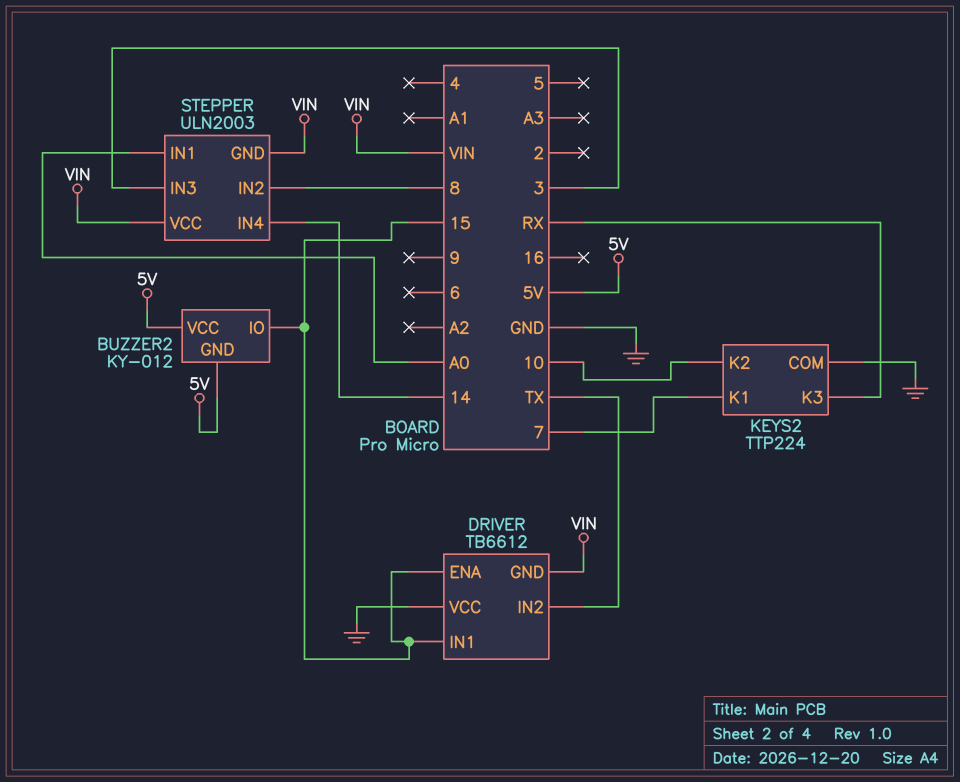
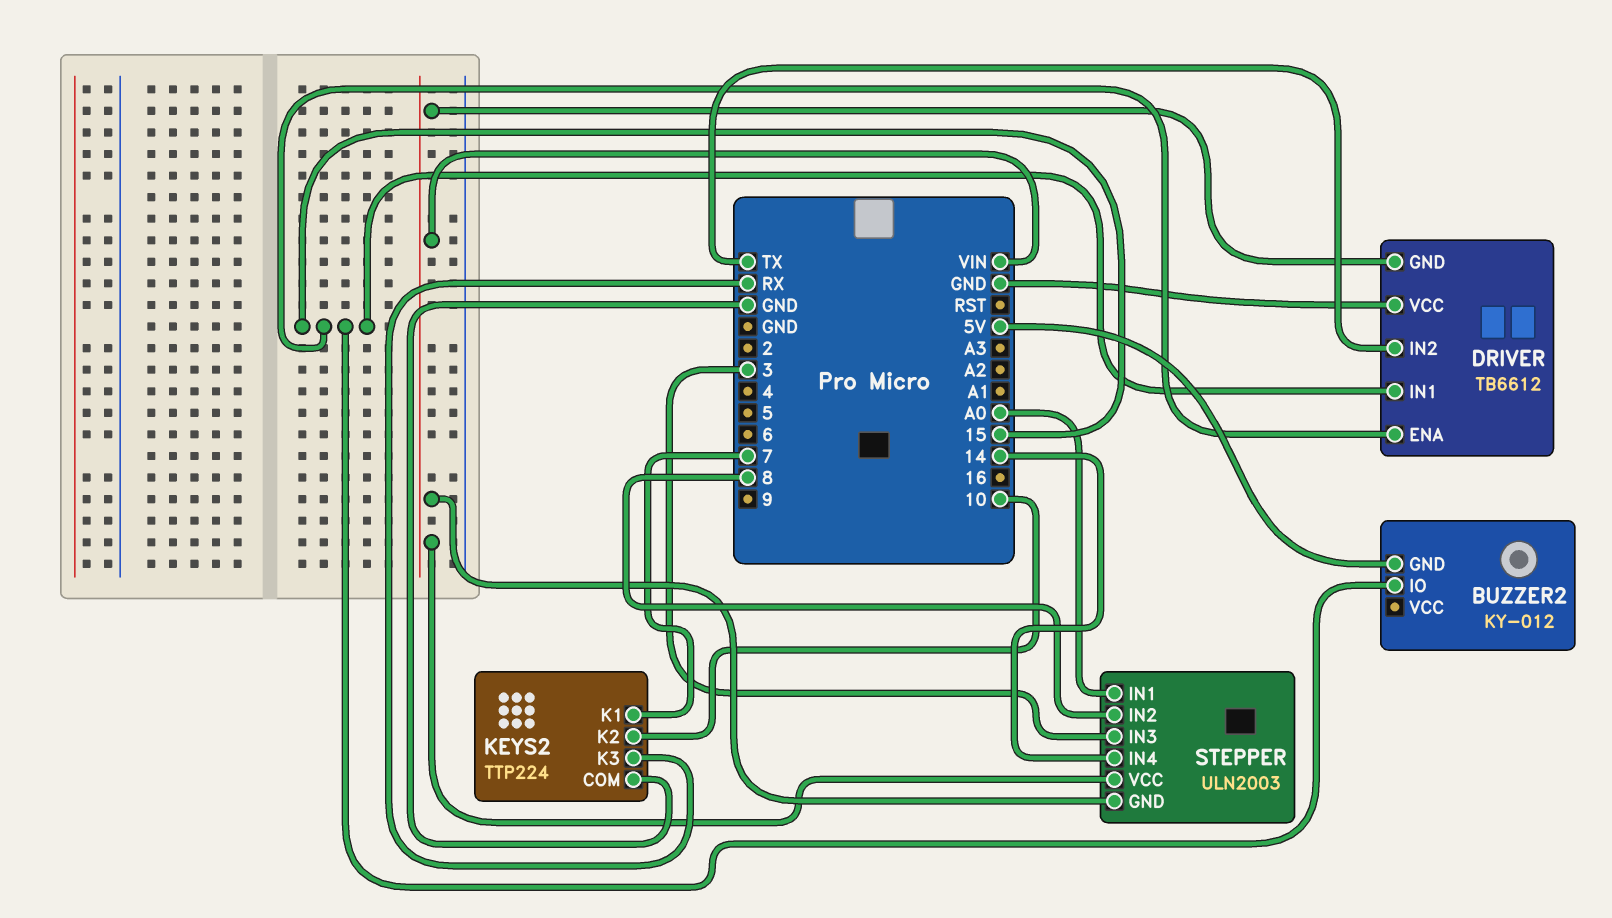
BUZZER2 pin VCC: 5V -> none

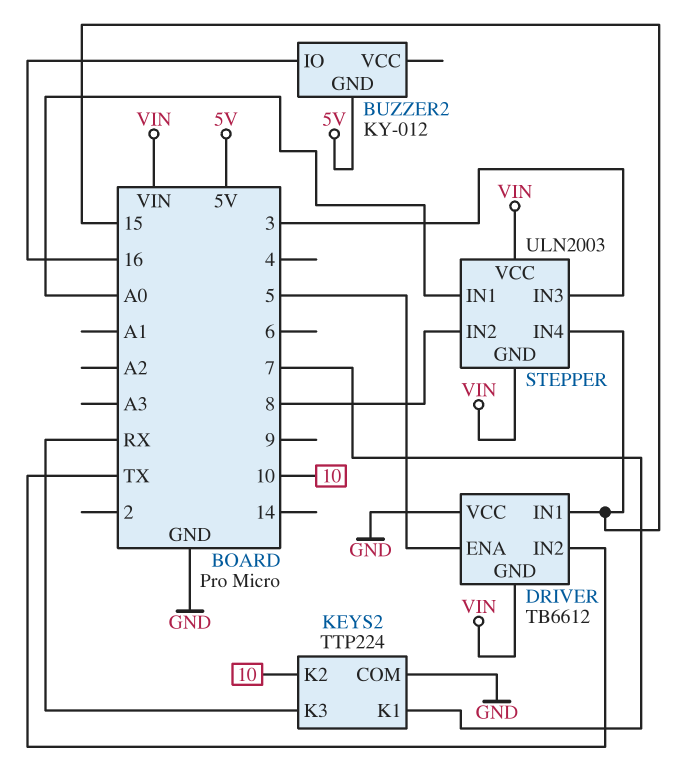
BUZZER2 pin IO: 15 -> 16
DRIVER pin ENA: 15 -> 5
STEPPER pin IN4: 14 -> 15

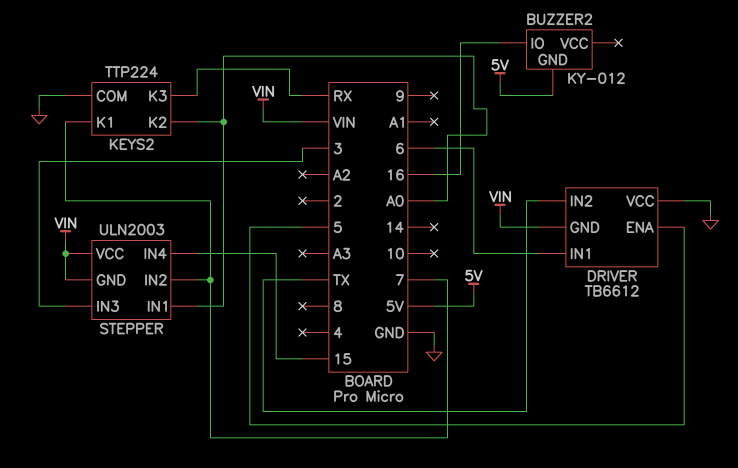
DRIVER pin IN1: 15 -> 6
KEYS2 pin K2: 10 -> A0
STEPPER pin IN2: 8 -> 7

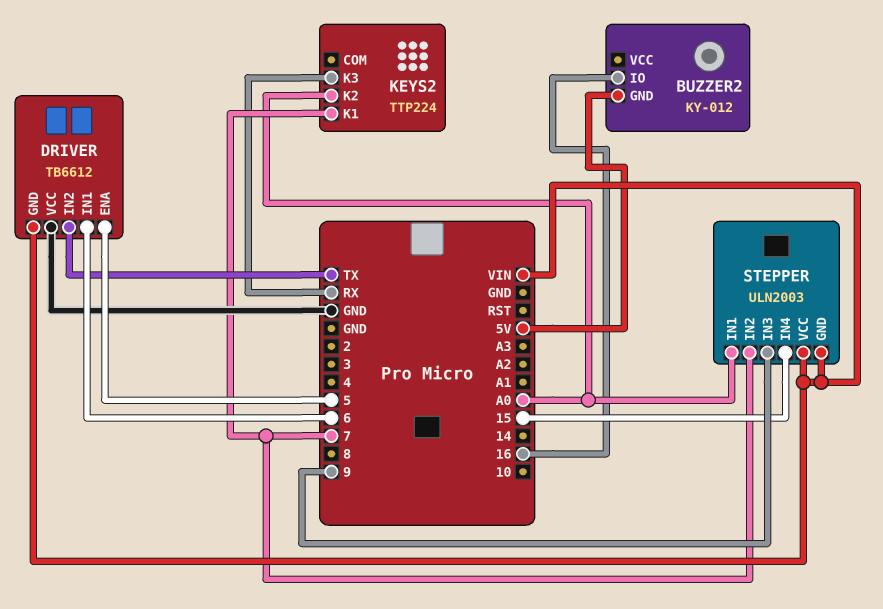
KEYS2 pin COM: GND -> none
STEPPER pin IN3: 3 -> 9

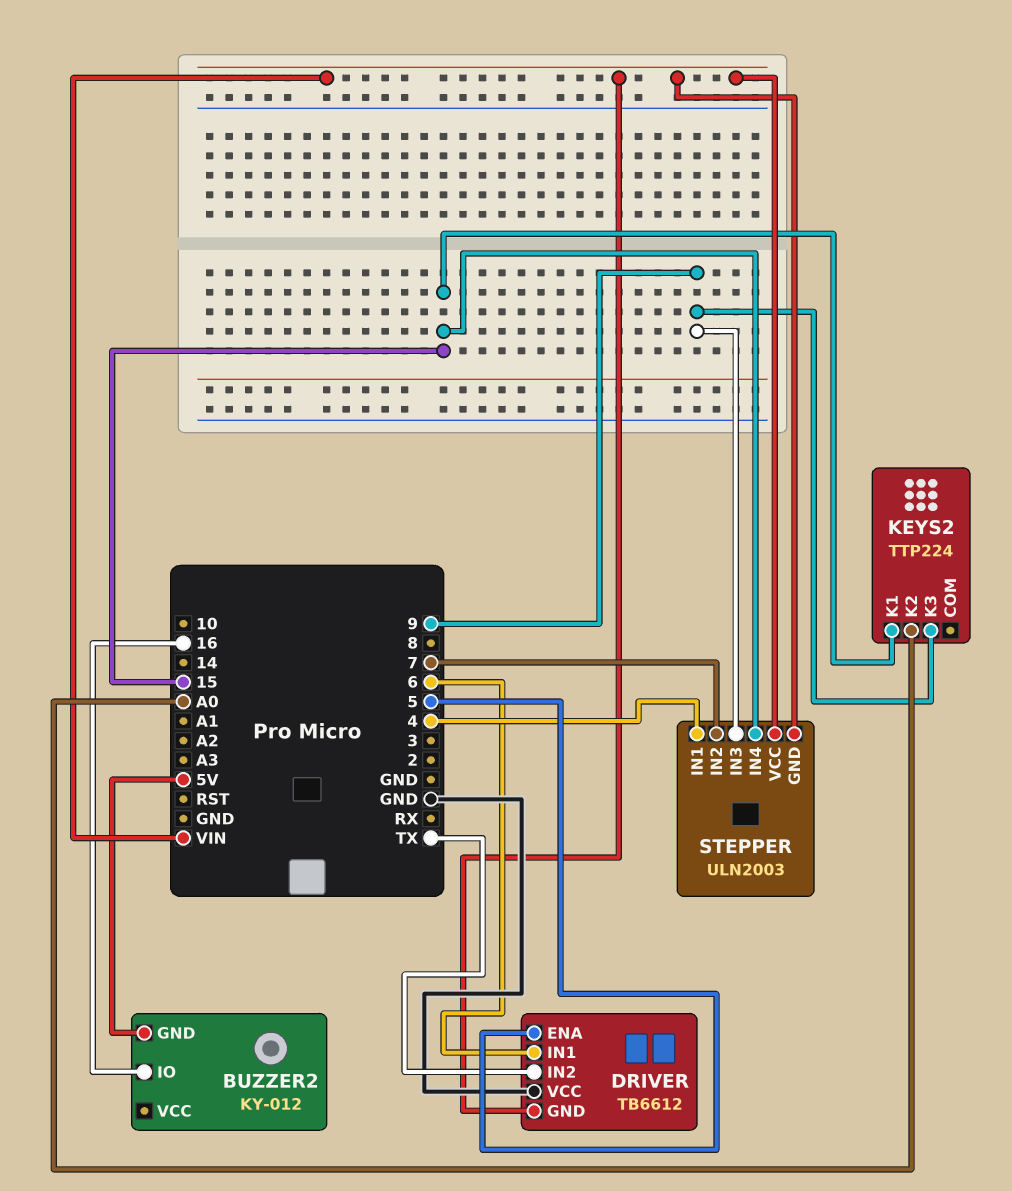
KEYS2 pin K1: 7 -> 15
KEYS2 pin K3: RX -> 9
STEPPER pin IN1: A0 -> 4

